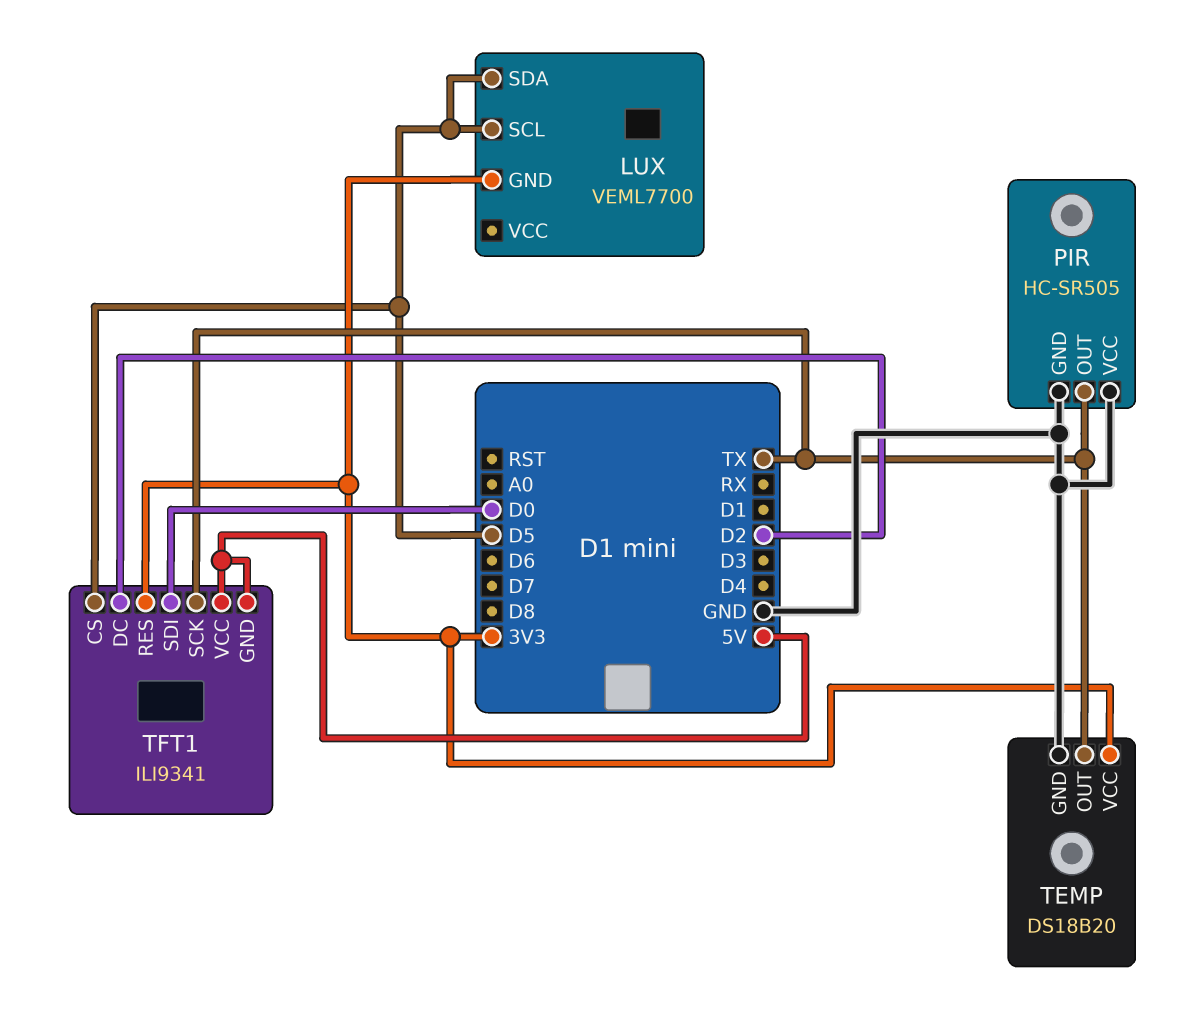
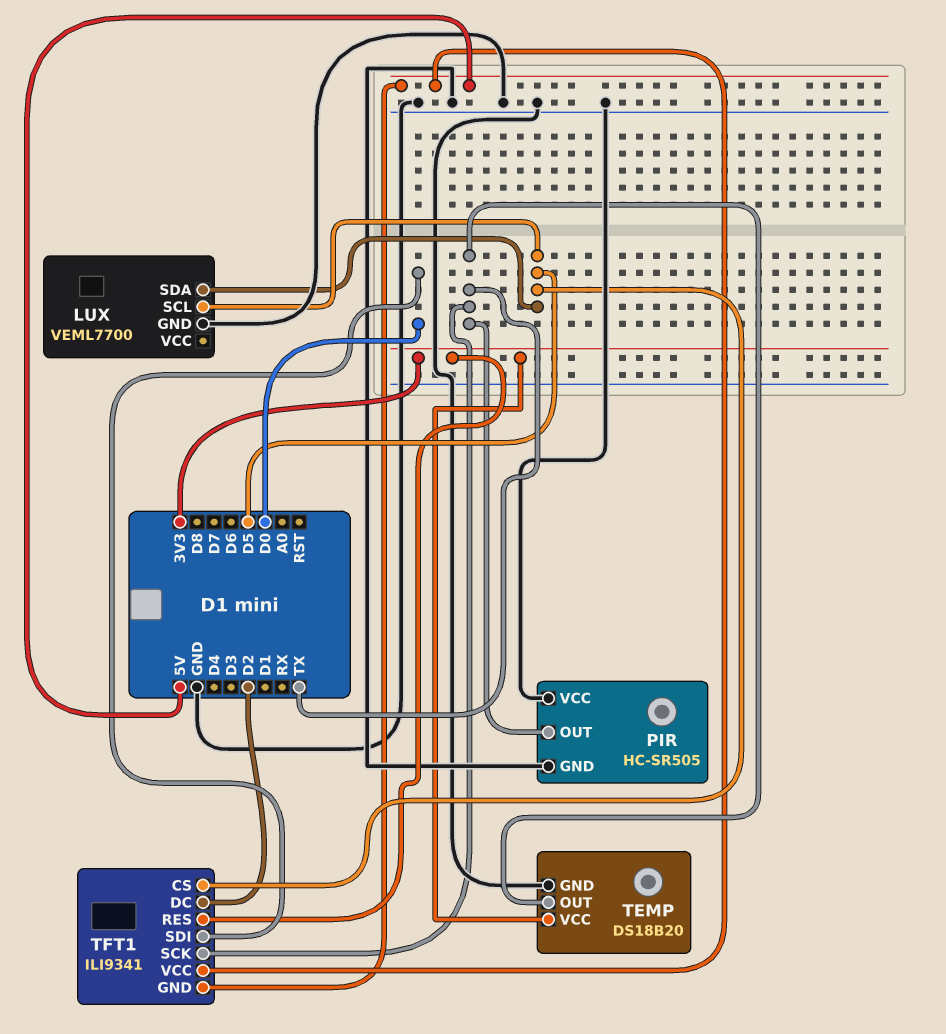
LUX pin GND: 3V3 -> GND

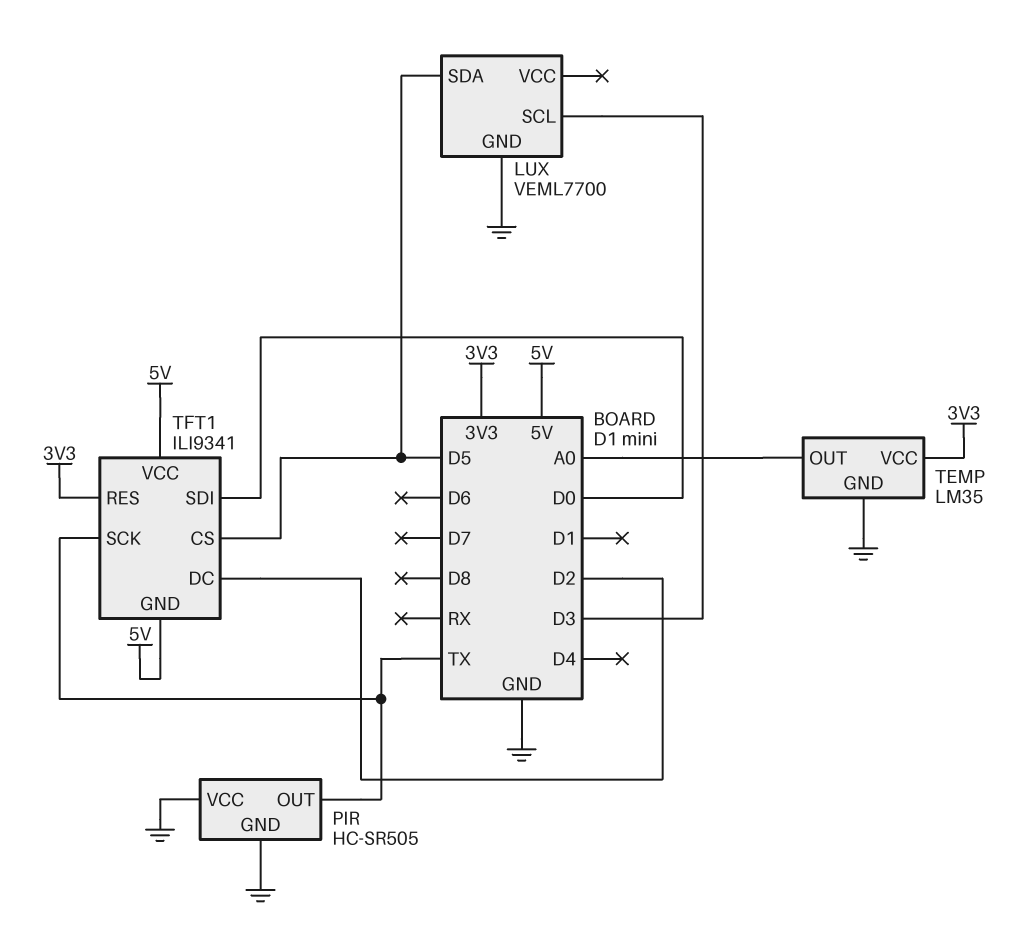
LUX pin SCL: D5 -> D3
TEMP: DS18B20 -> LM35
TEMP pin OUT: TX -> A0

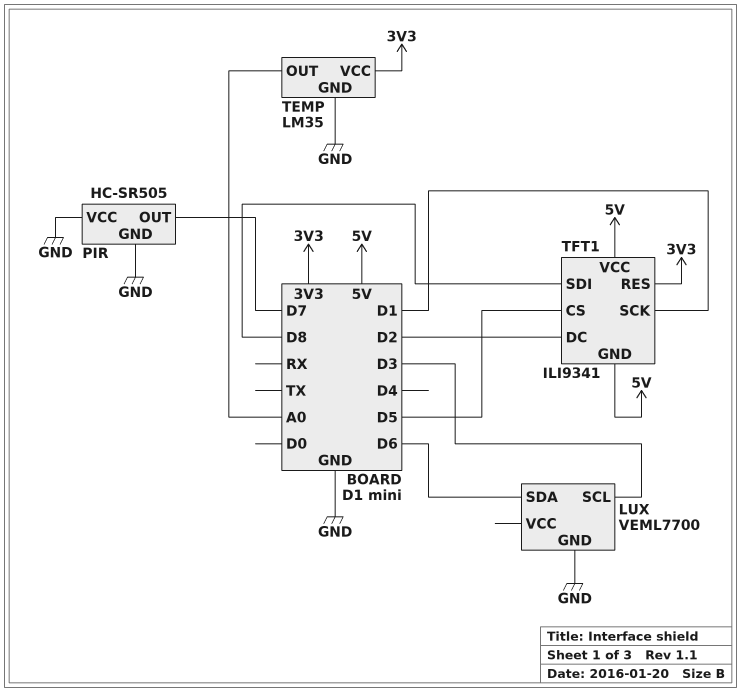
LUX pin SDA: D5 -> D6
PIR pin OUT: TX -> D7
TFT1 pin SCK: TX -> D1
TFT1 pin SDI: D0 -> D8

